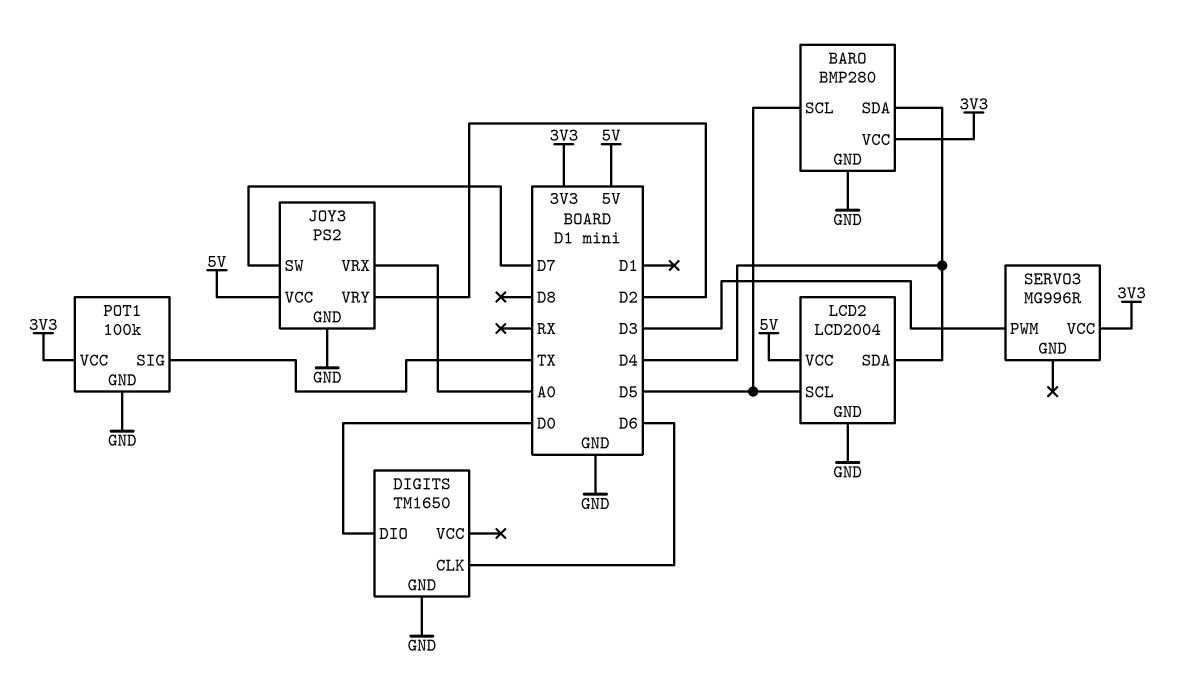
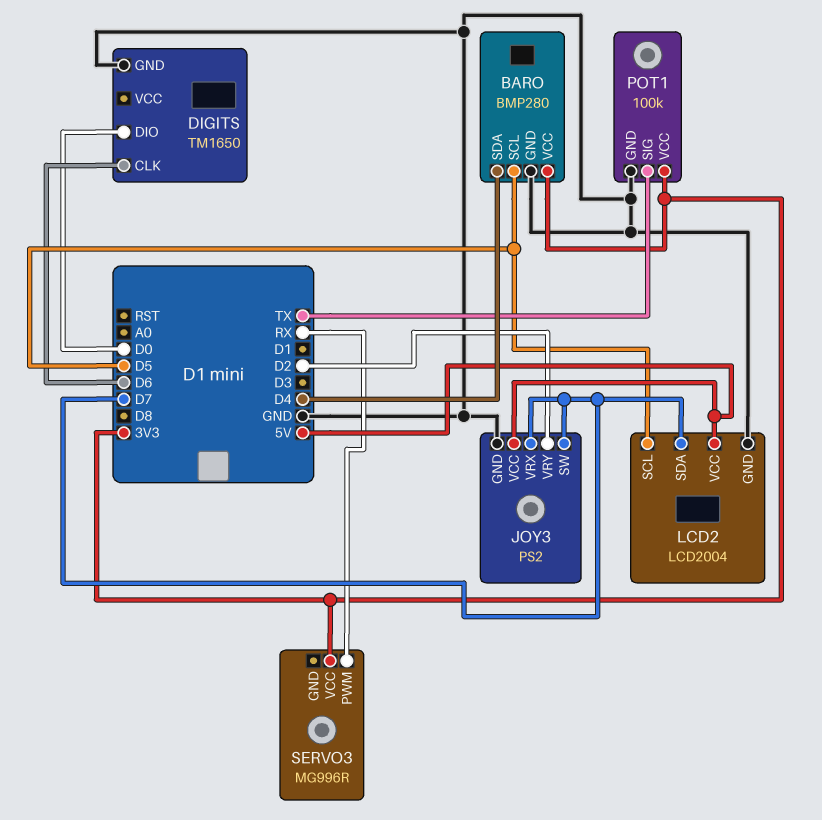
JOY3 pin VRX: A0 -> D7
LCD2 pin SDA: D4 -> D7
SERVO3 pin PWM: D3 -> RX

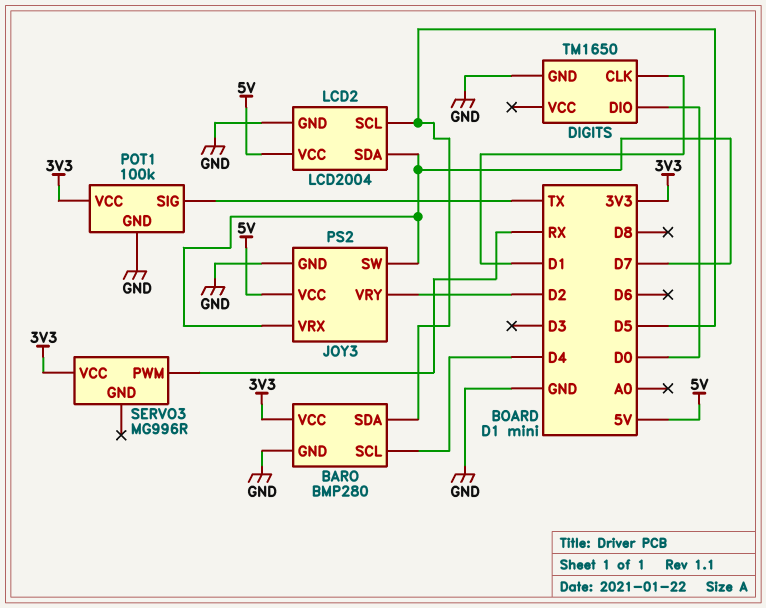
BARO pin SCL: D5 -> D4
BARO pin SDA: D4 -> D5
DIGITS pin CLK: D6 -> D1

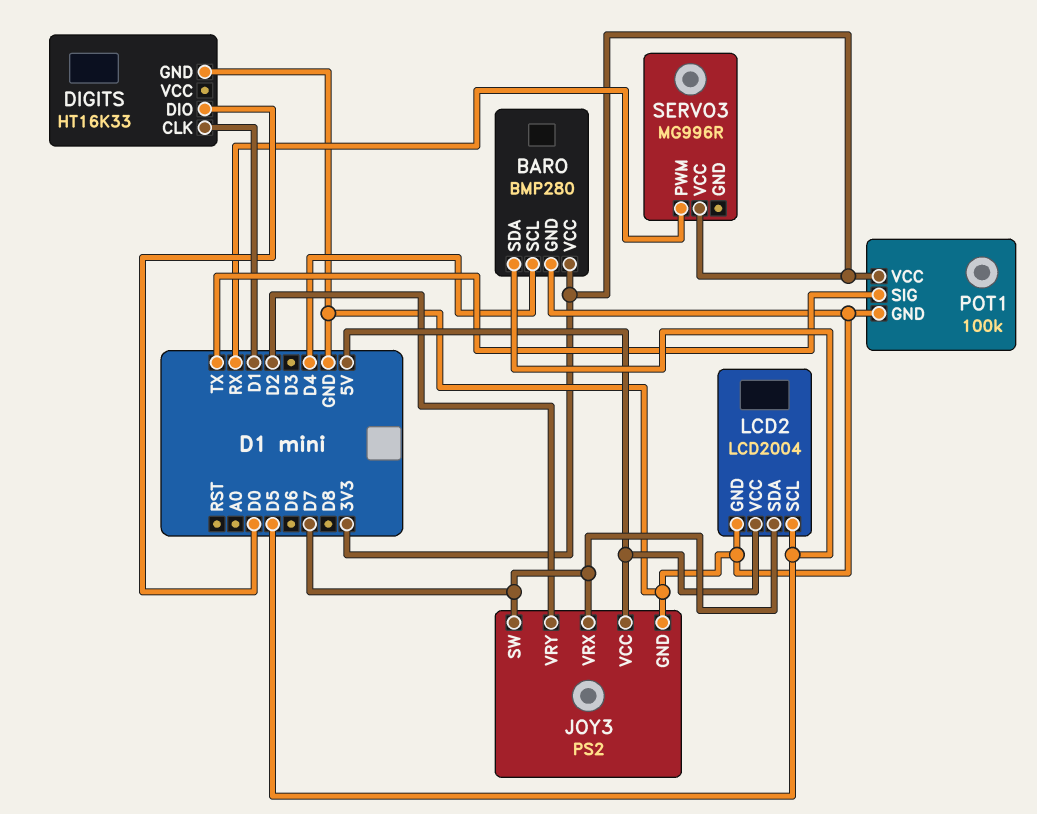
DIGITS: TM1650 -> HT16K33

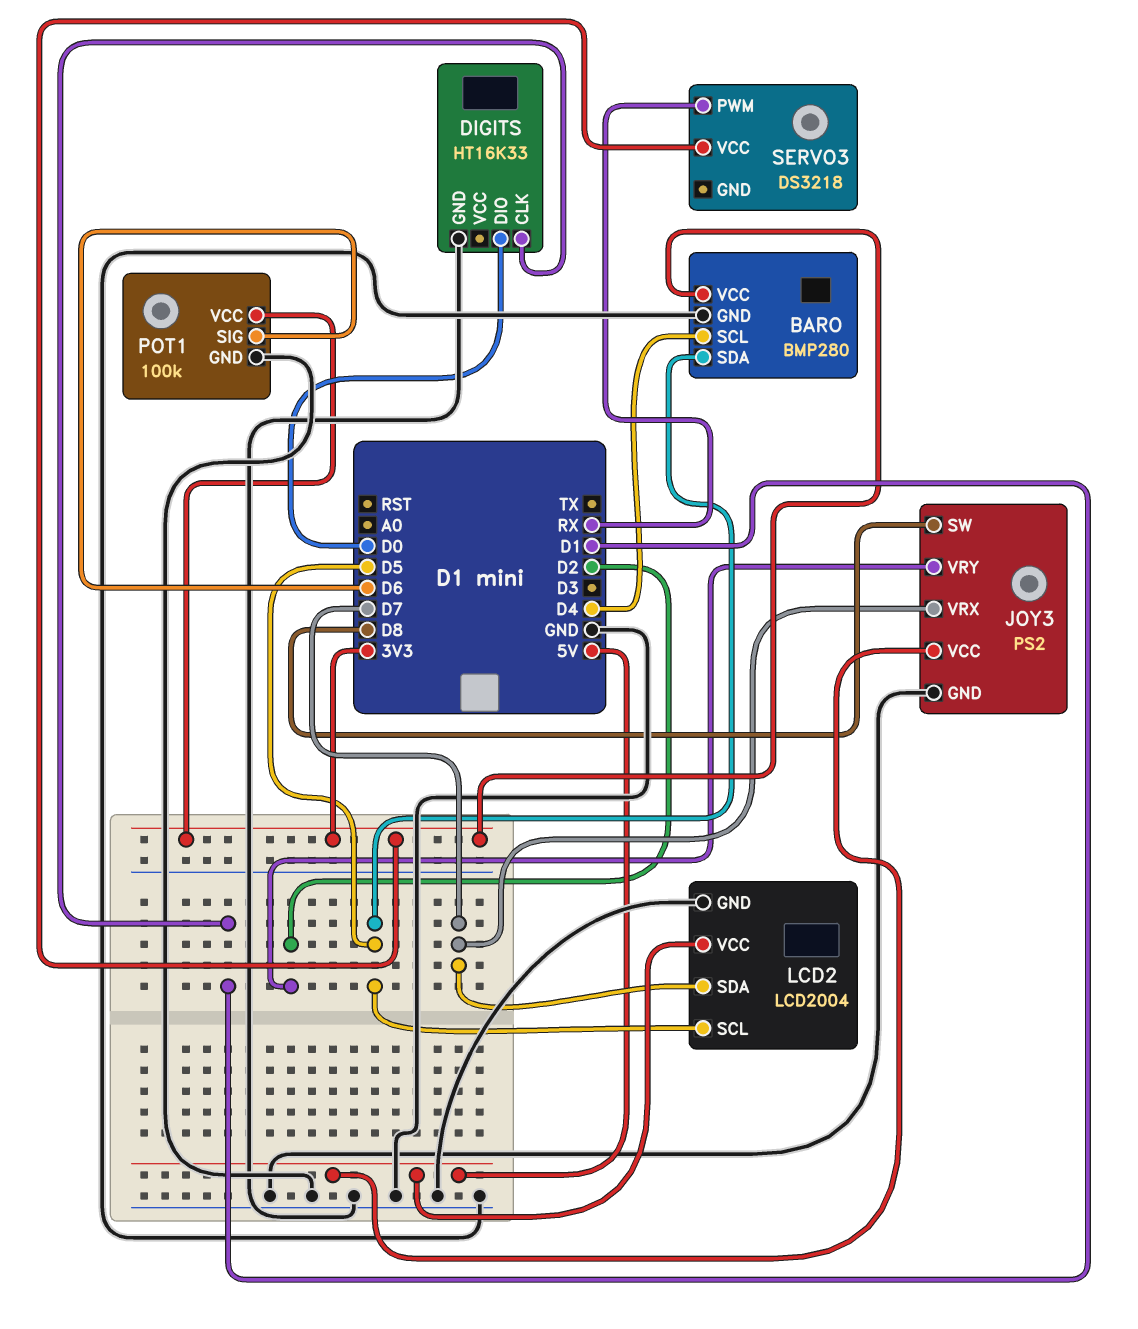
JOY3 pin SW: D7 -> D8
POT1 pin SIG: TX -> D6
SERVO3: MG996R -> DS3218

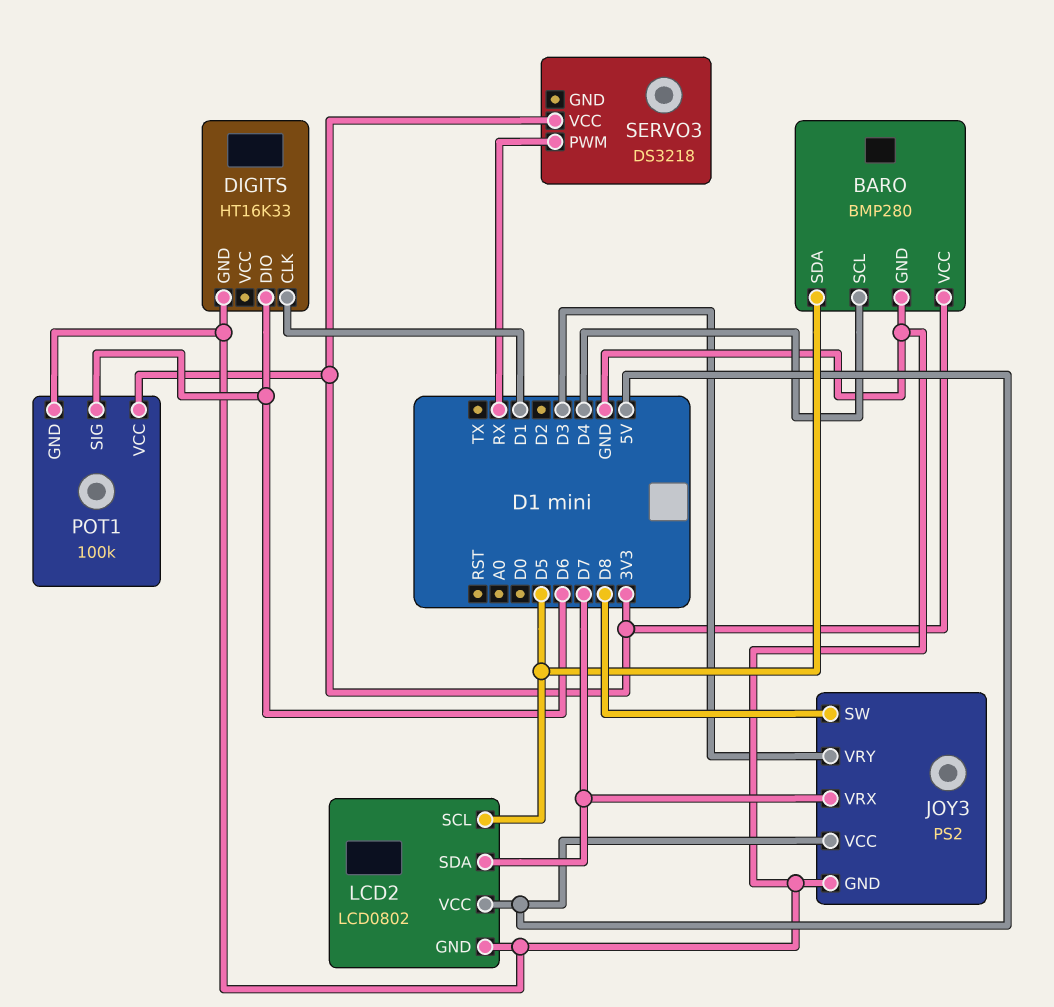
DIGITS pin DIO: D0 -> D6
JOY3 pin VRY: D2 -> D3
LCD2: LCD2004 -> LCD0802

